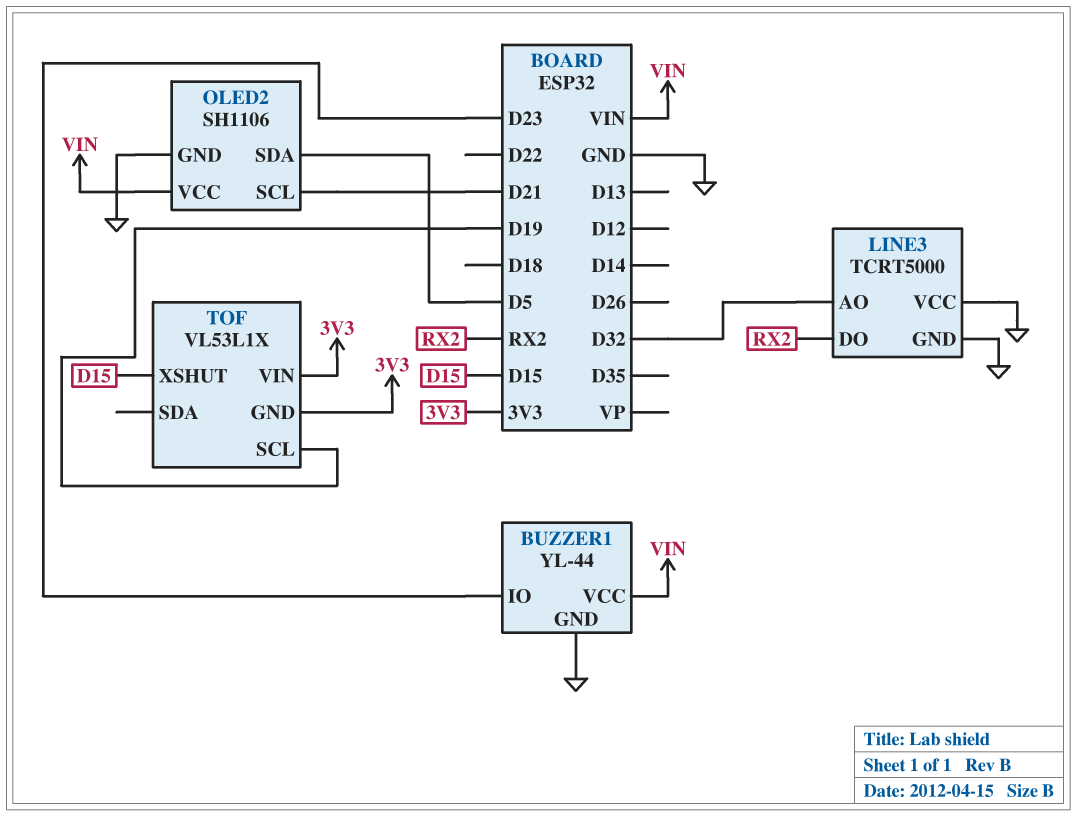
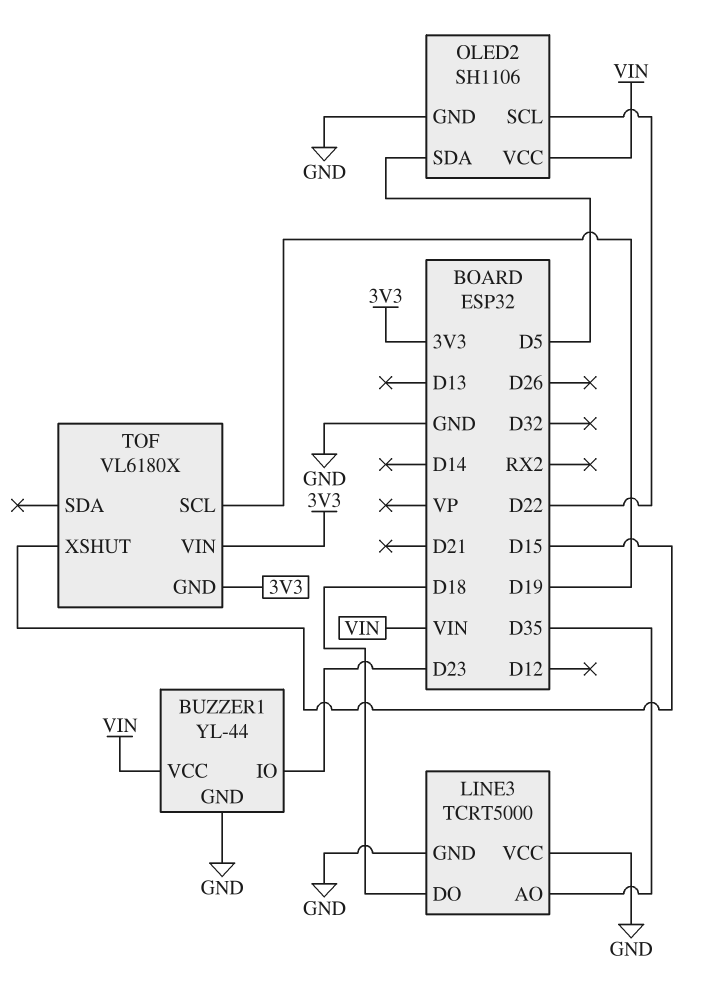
LINE3 pin AO: D32 -> D35
LINE3 pin DO: RX2 -> D18
OLED2 pin SCL: D21 -> D22
TOF: VL53L1X -> VL6180X

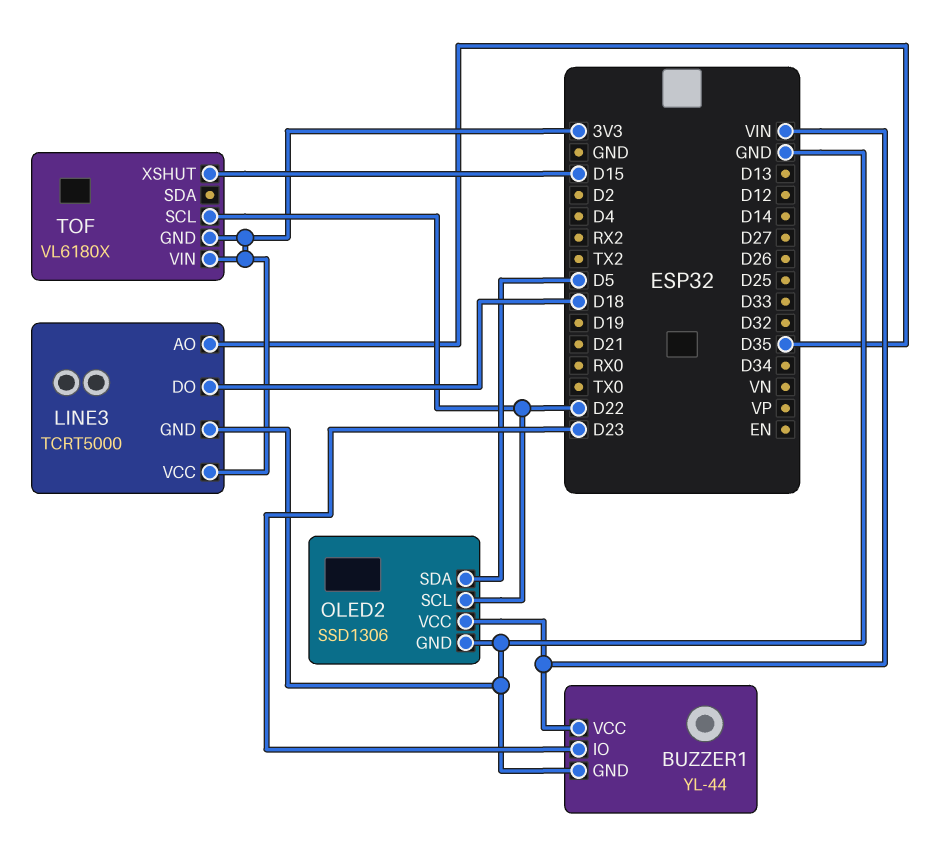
LINE3 pin VCC: GND -> 3V3
OLED2: SH1106 -> SSD1306
TOF pin SCL: D19 -> D22

